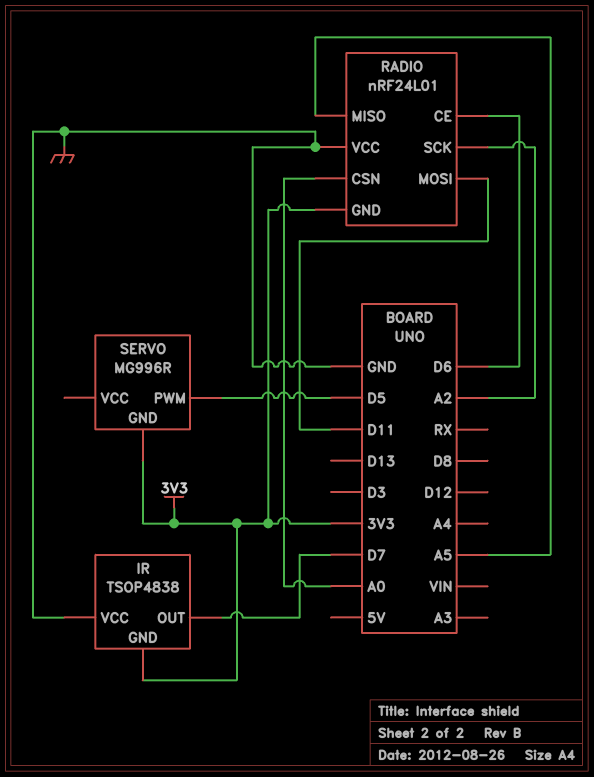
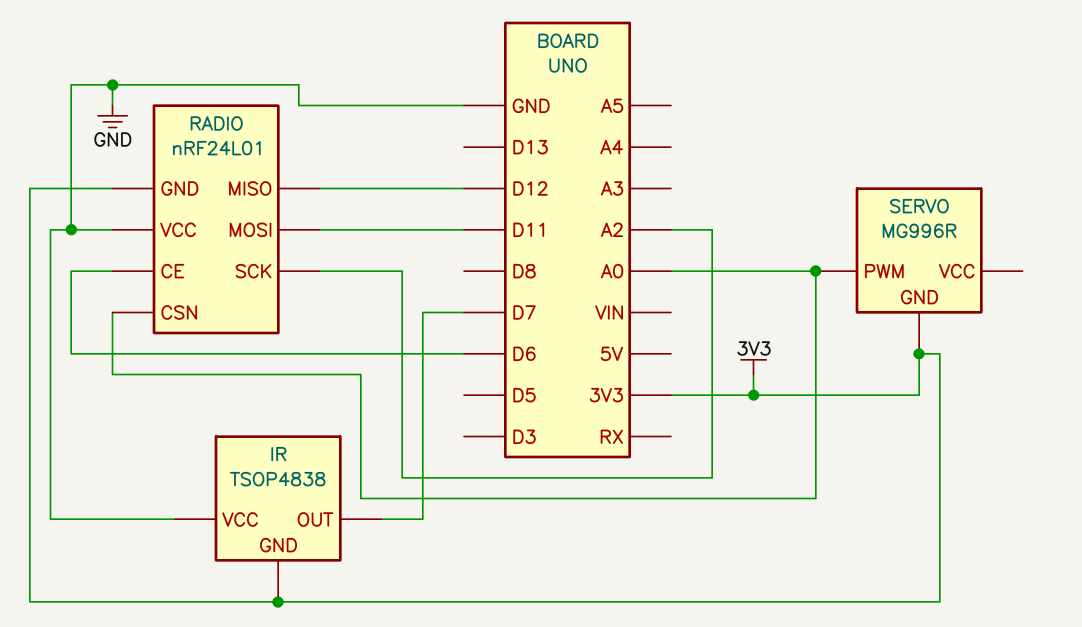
RADIO pin MISO: A5 -> D12
SERVO pin PWM: D5 -> A0

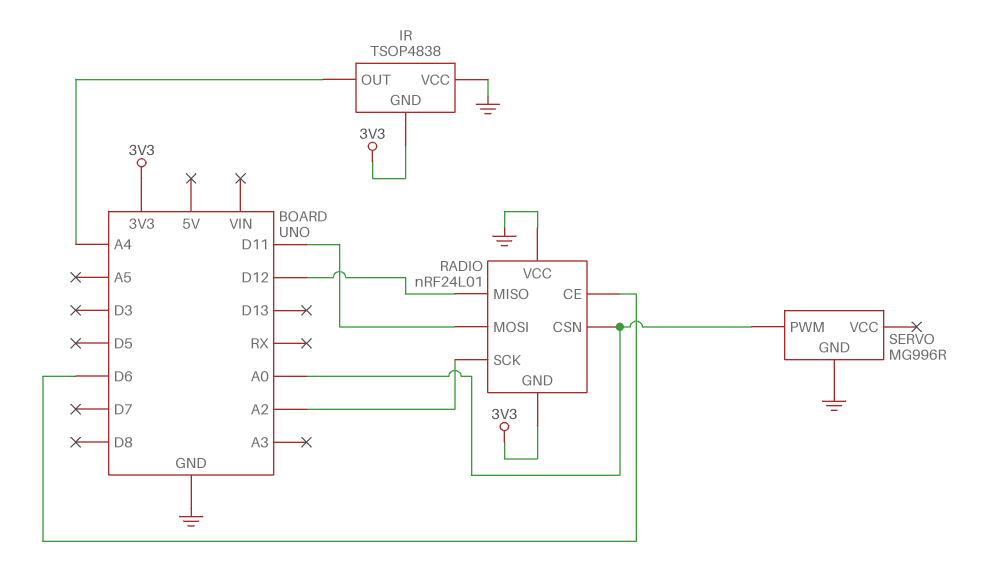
IR pin OUT: D7 -> A4
SERVO pin GND: 3V3 -> GND

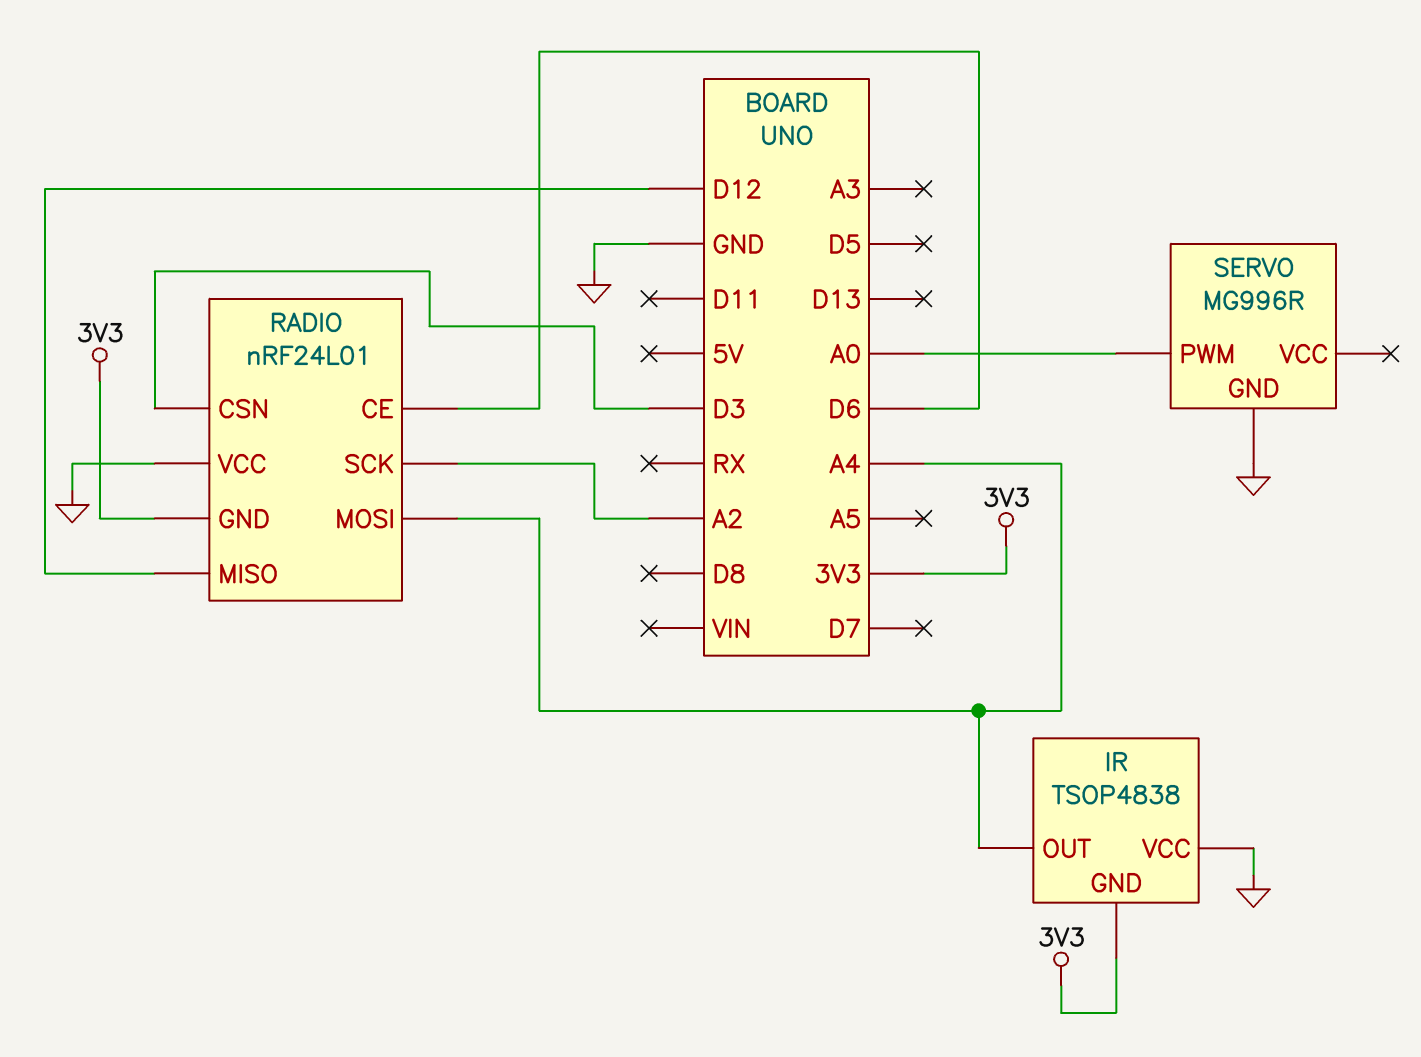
RADIO pin CSN: A0 -> D3
RADIO pin MOSI: D11 -> A4

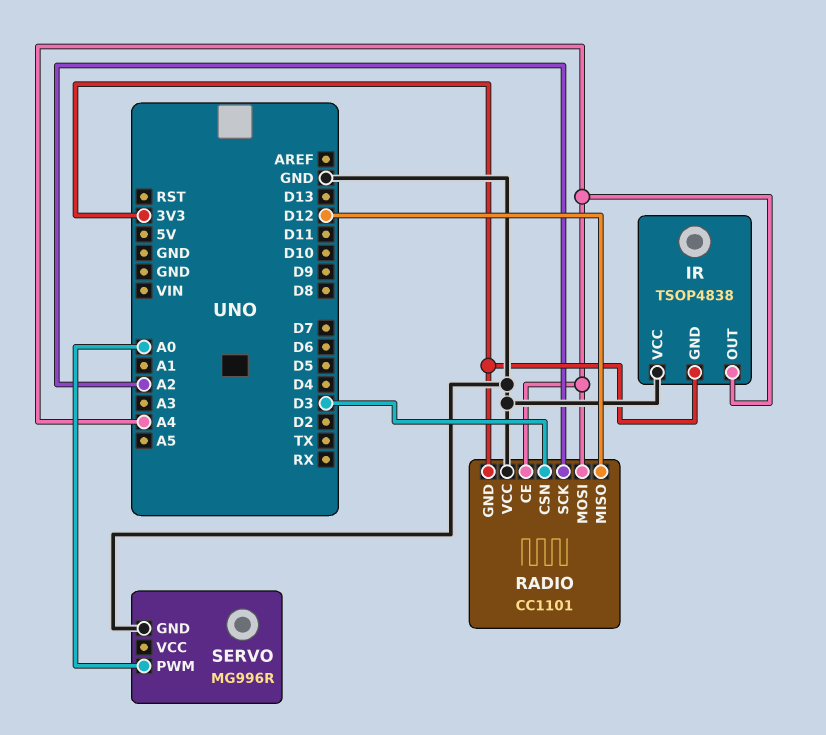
RADIO: nRF24L01 -> CC1101
RADIO pin CE: D6 -> A4

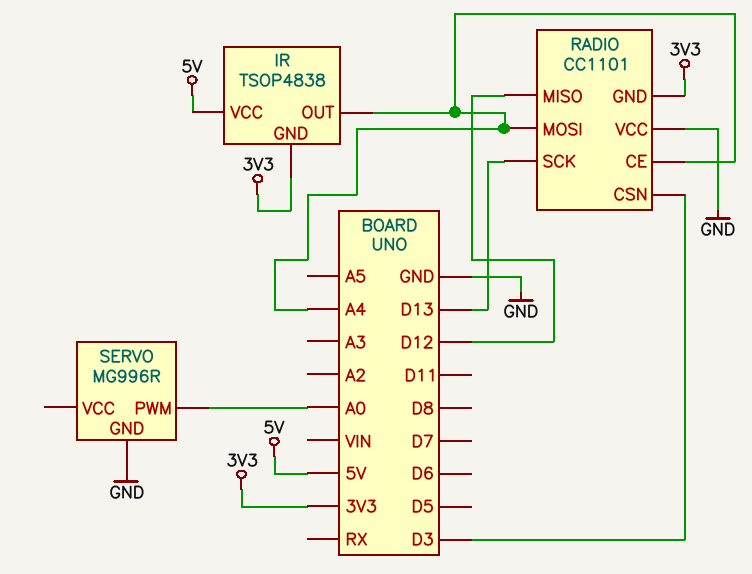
IR pin VCC: GND -> 5V
RADIO pin SCK: A2 -> D13

